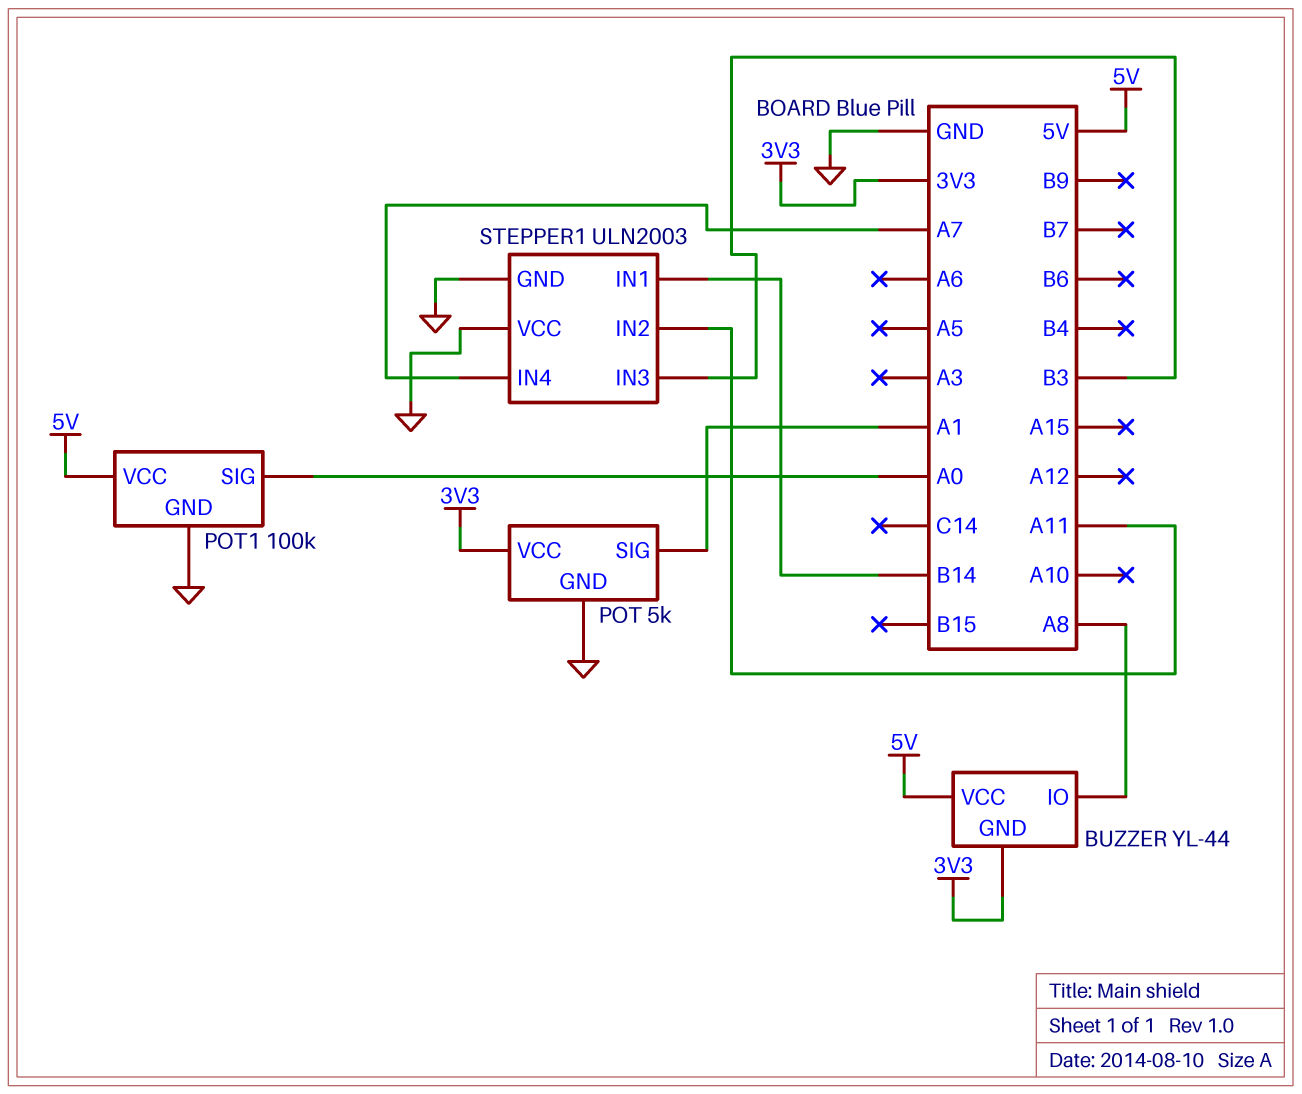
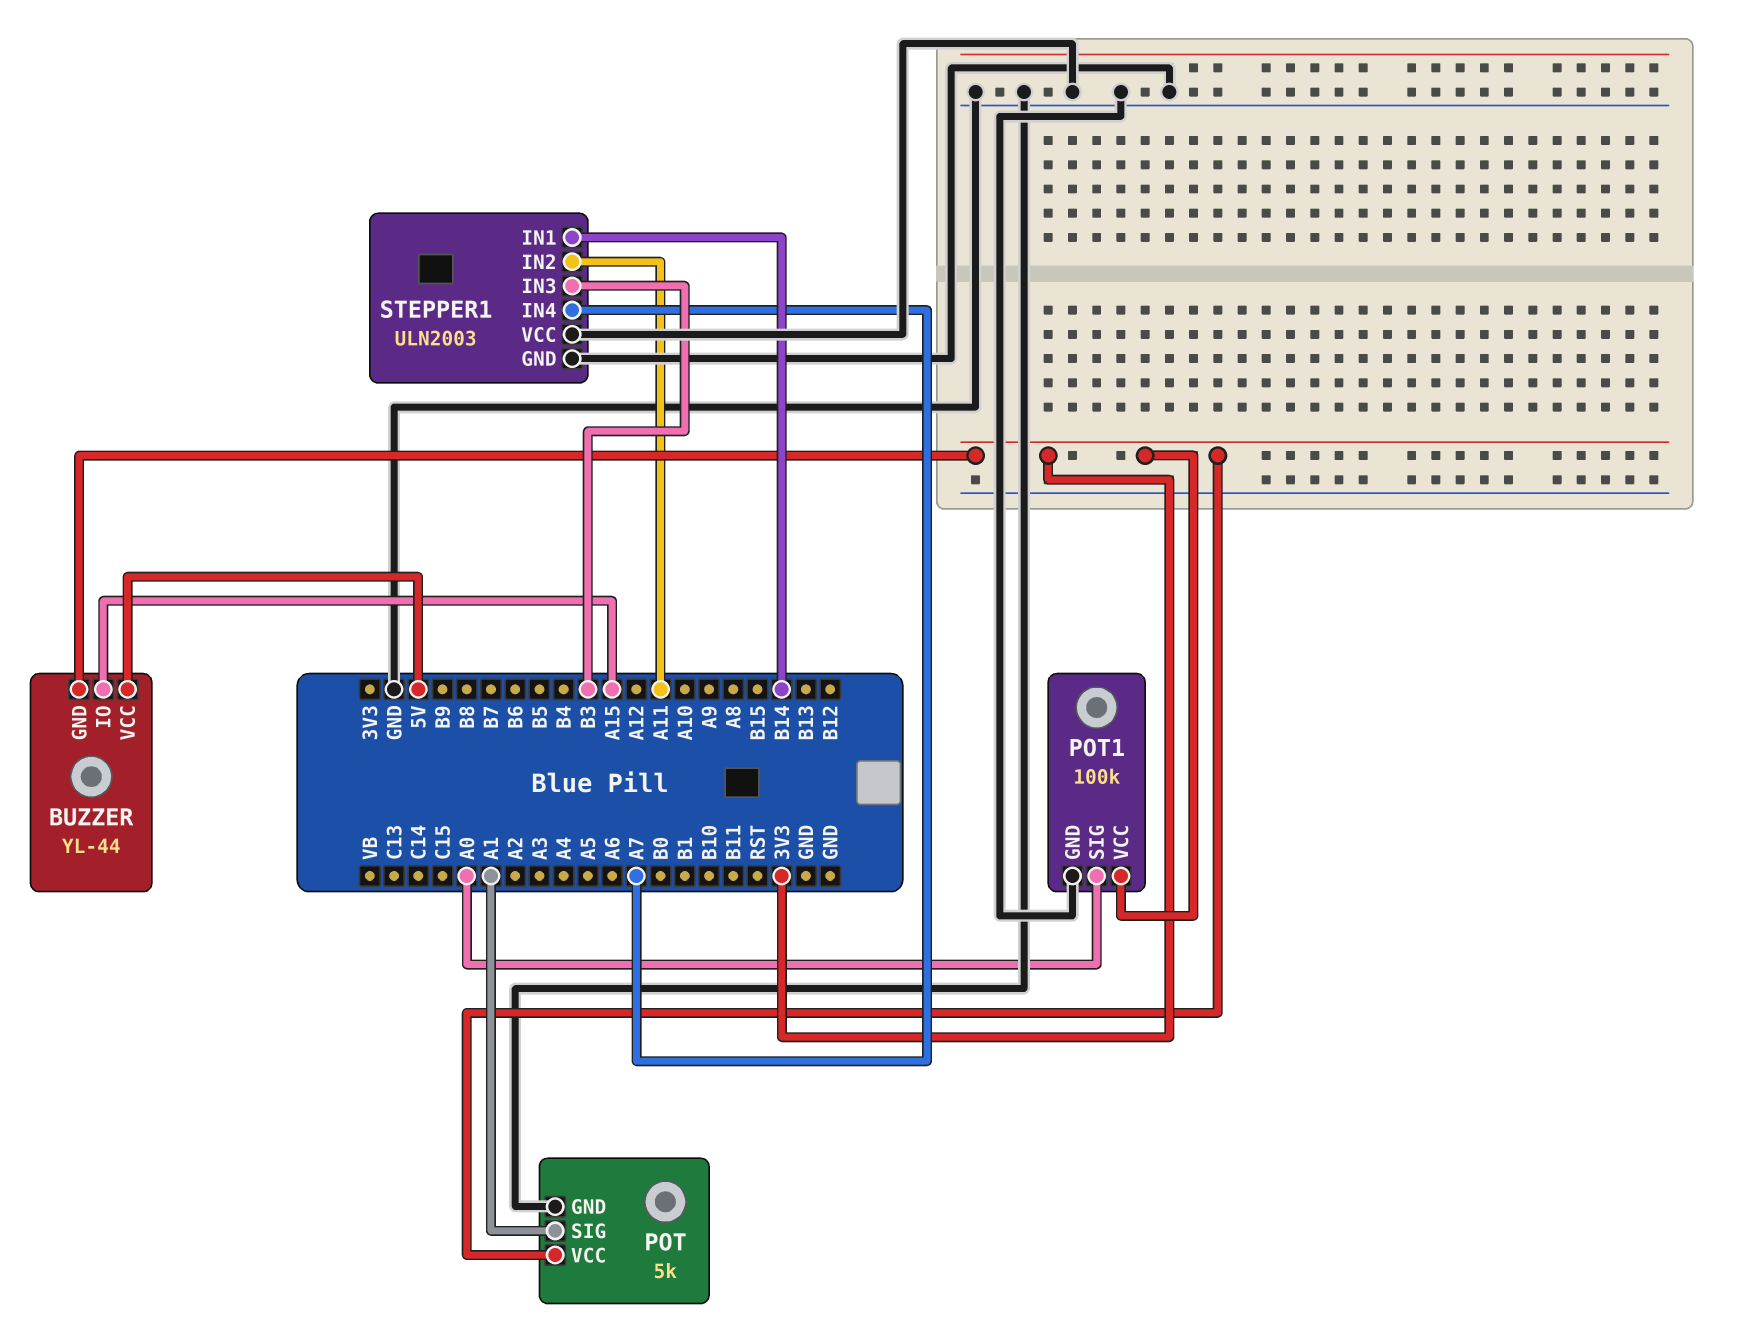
BUZZER pin IO: A8 -> A15
POT1 pin VCC: 5V -> 3V3

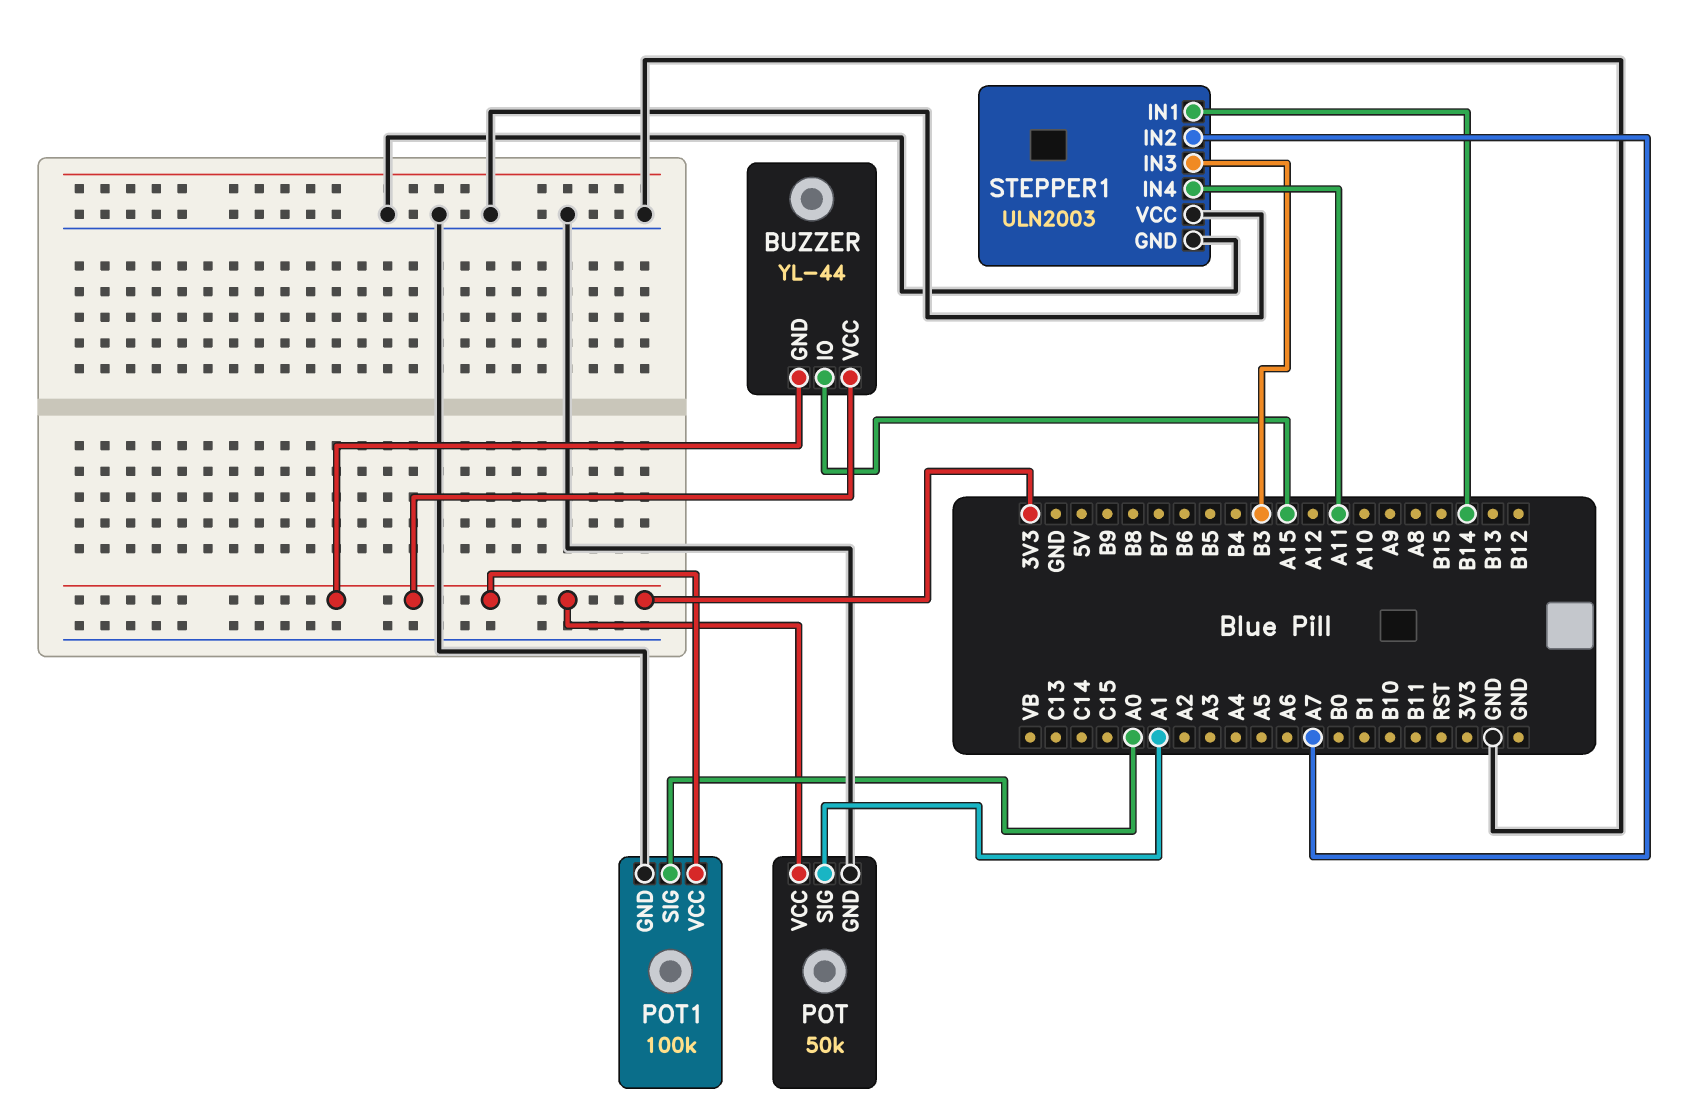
BUZZER pin VCC: 5V -> 3V3
POT: 5k -> 50k
STEPPER1 pin IN2: A11 -> A7
STEPPER1 pin IN4: A7 -> A11

